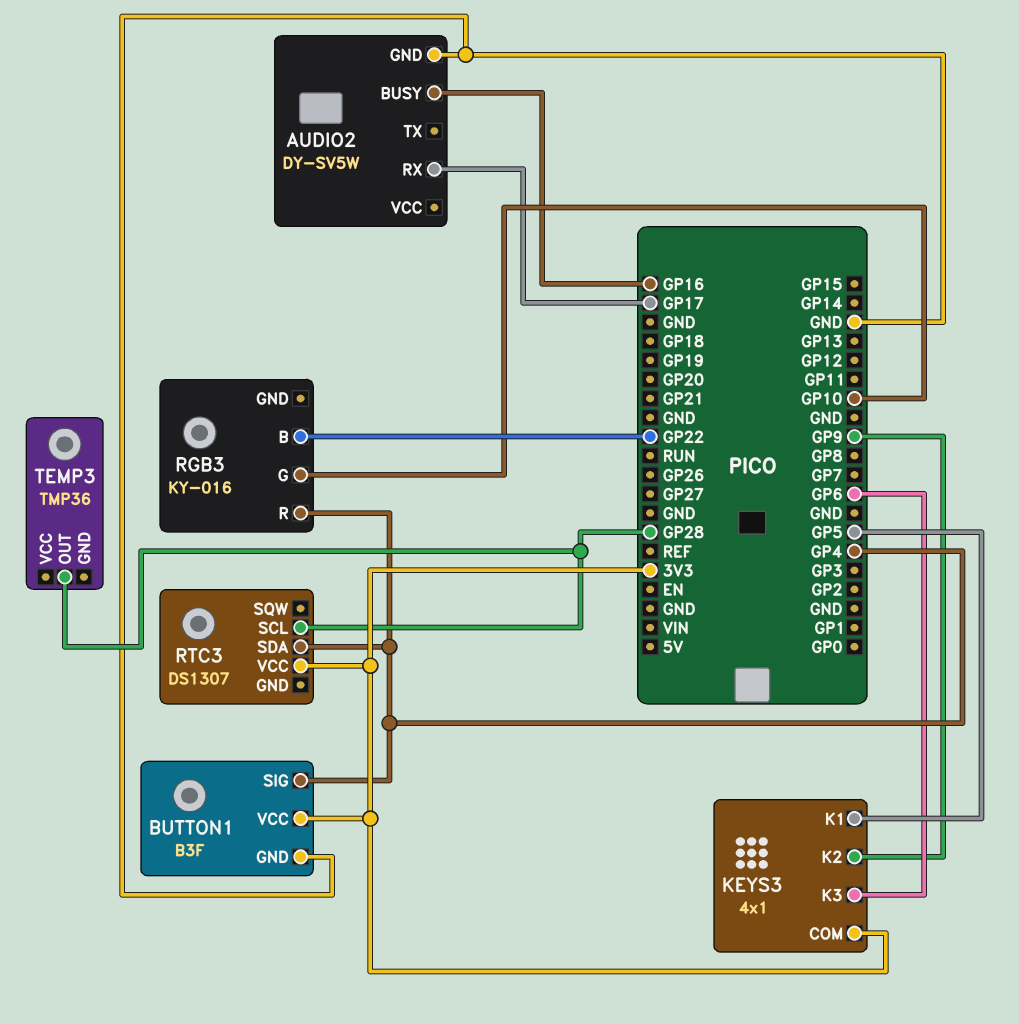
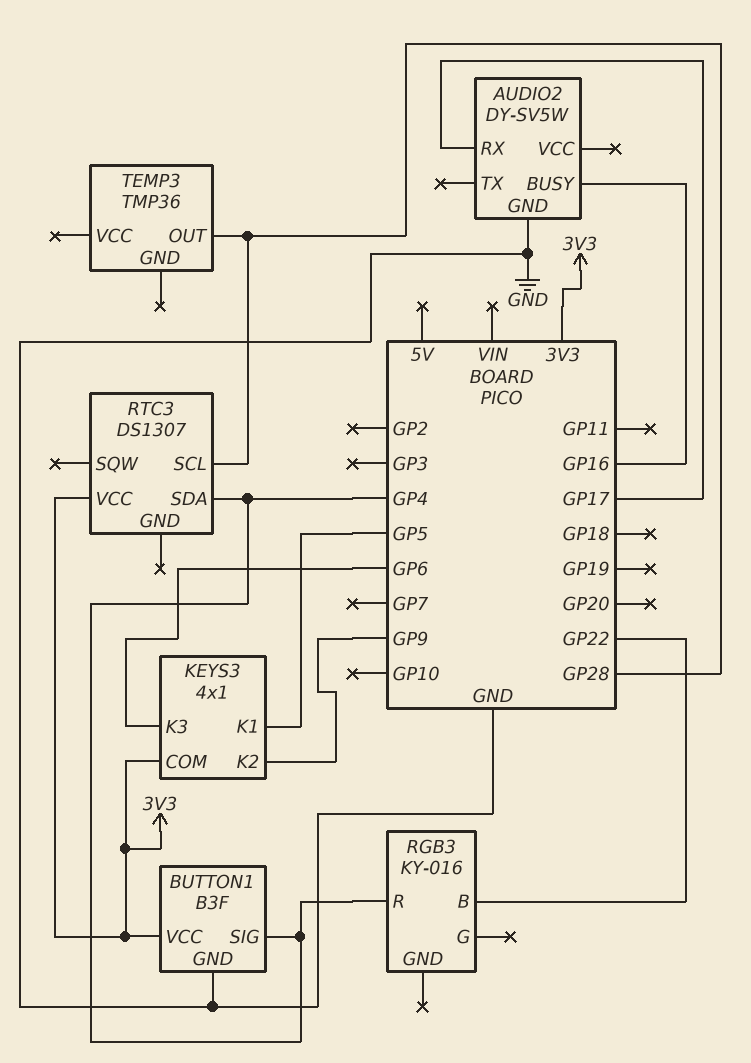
RGB3 pin G: GP10 -> none

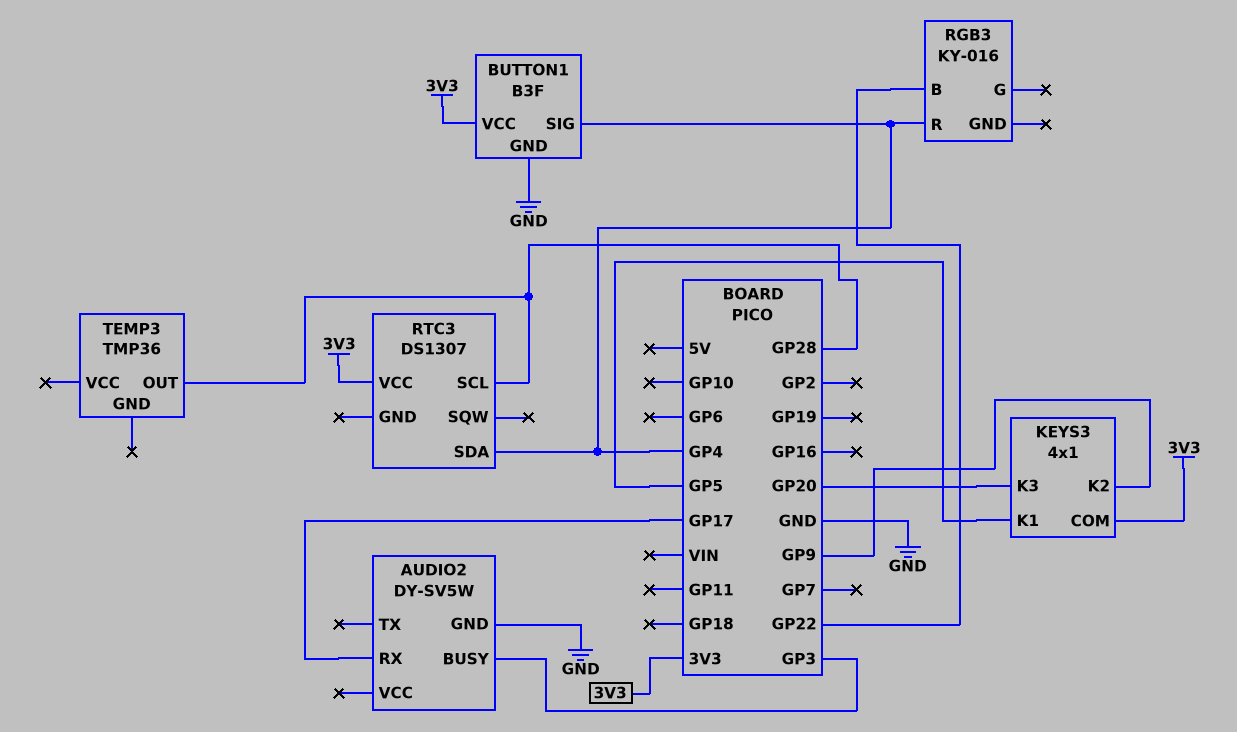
AUDIO2 pin BUSY: GP16 -> GP3
KEYS3 pin K3: GP6 -> GP20

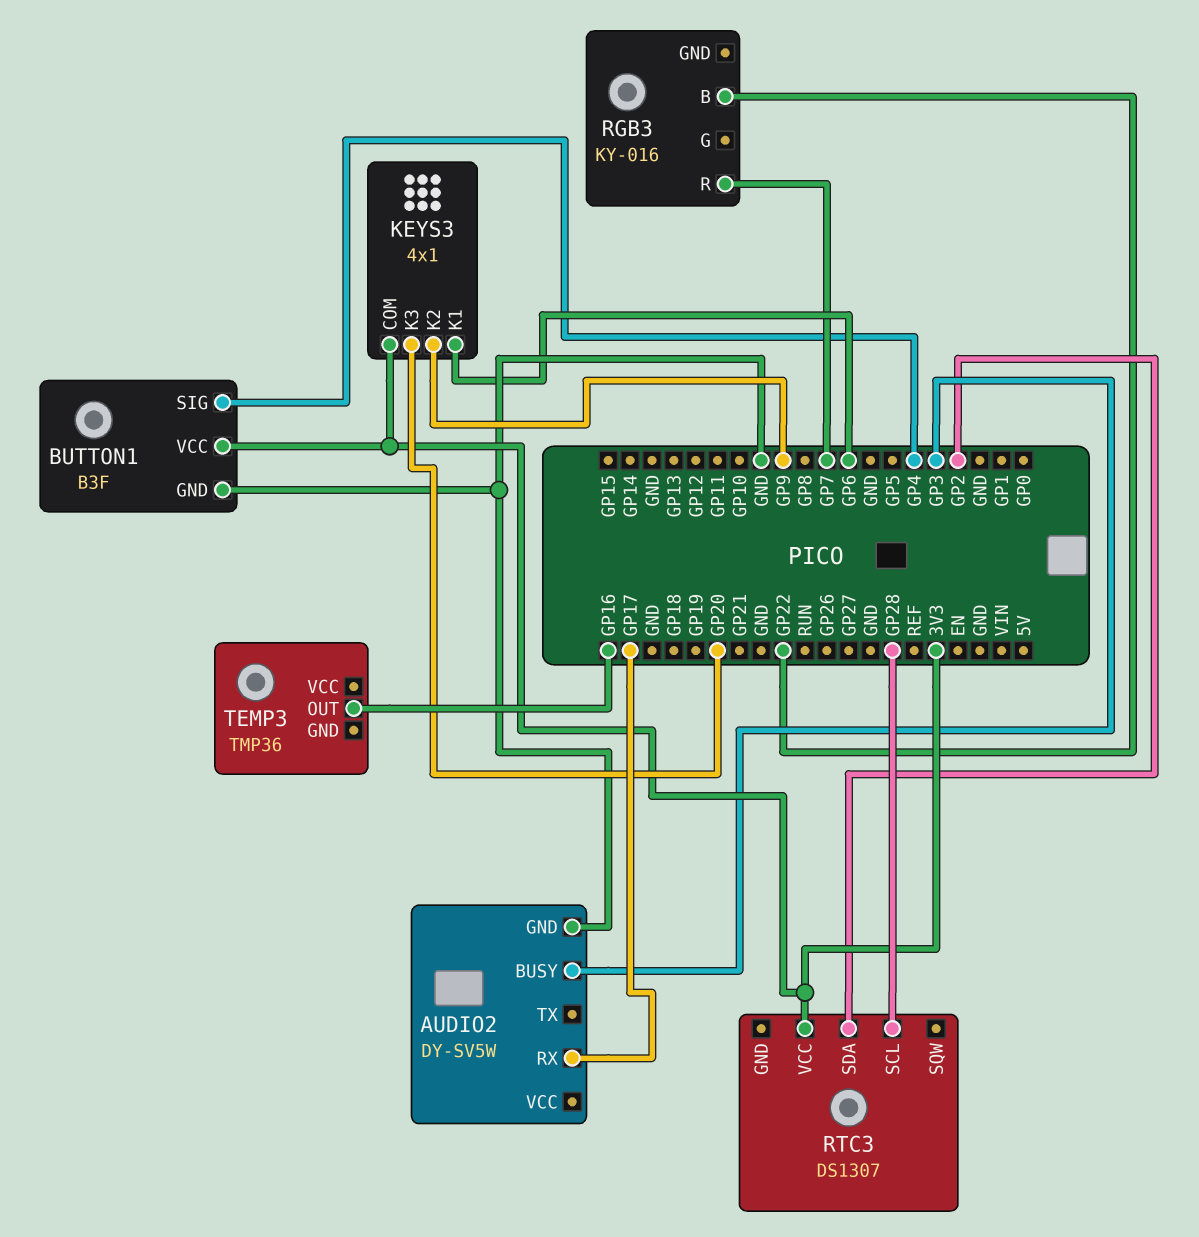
KEYS3 pin K1: GP5 -> GP6
RGB3 pin R: GP4 -> GP7
RTC3 pin SDA: GP4 -> GP2
TEMP3 pin OUT: GP28 -> GP16

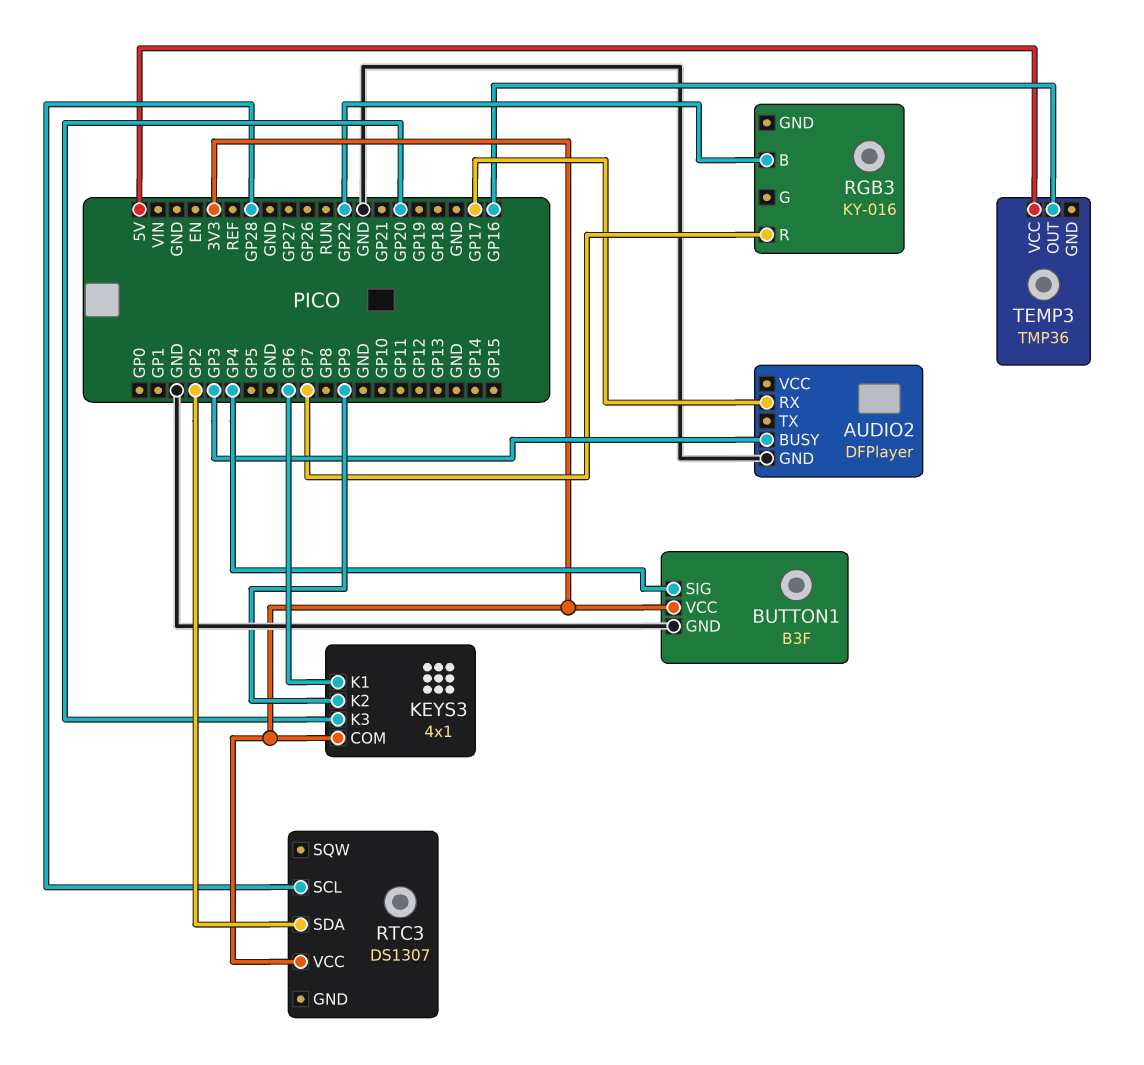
AUDIO2: DY-SV5W -> DFPlayer
TEMP3 pin VCC: none -> 5V

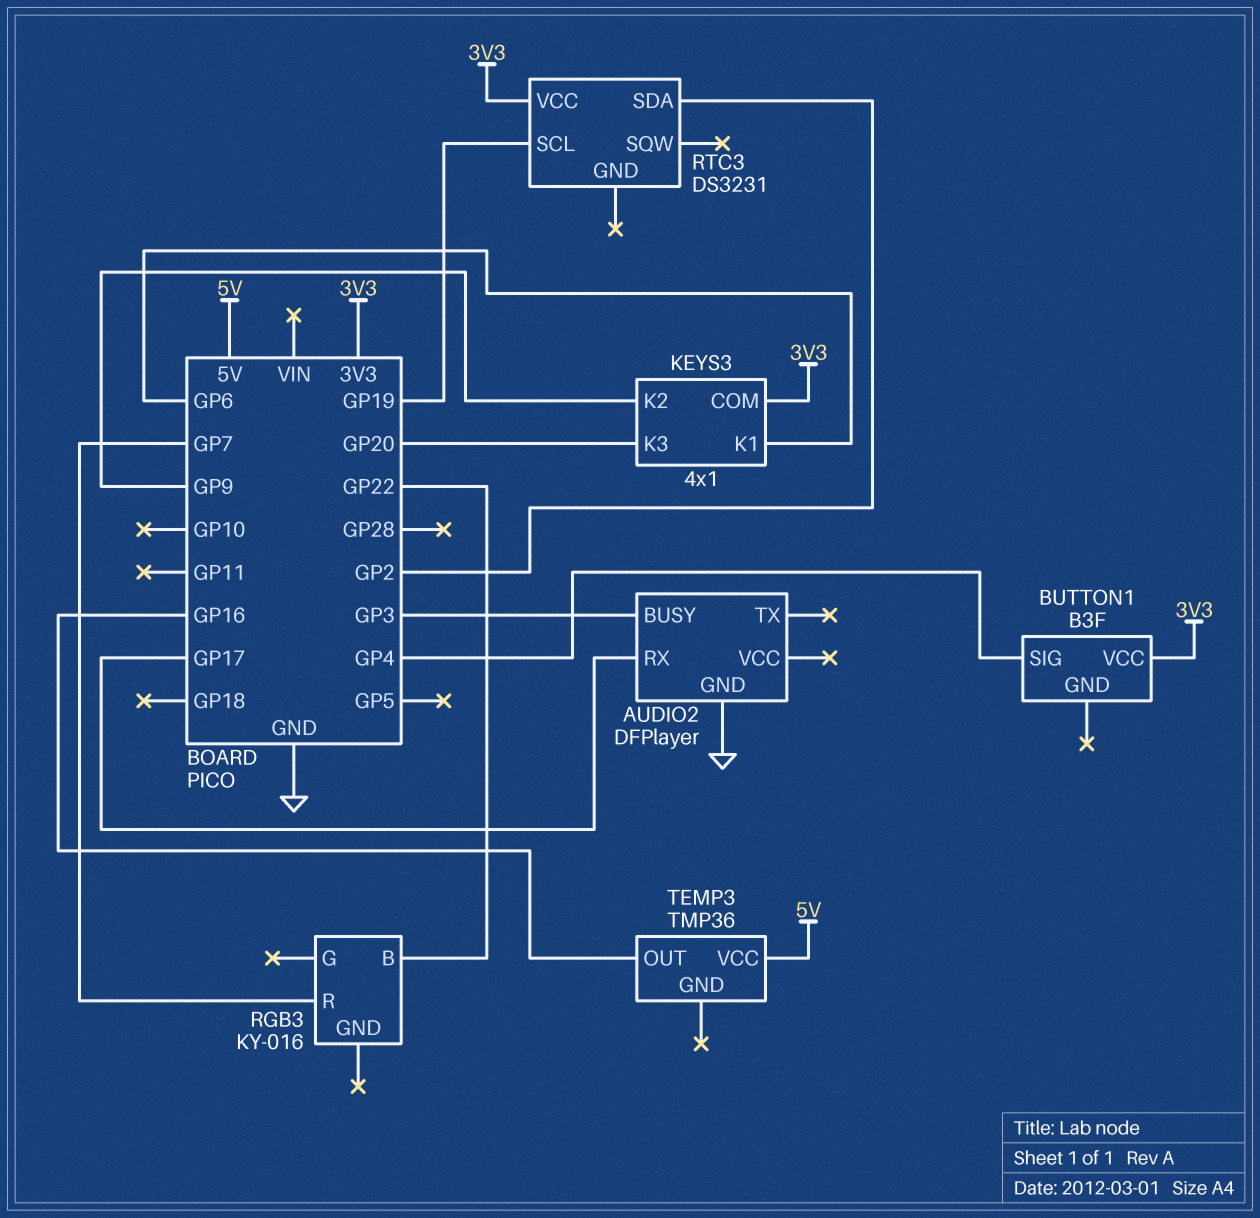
BUTTON1 pin GND: GND -> none
RTC3: DS1307 -> DS3231
RTC3 pin SCL: GP28 -> GP19

